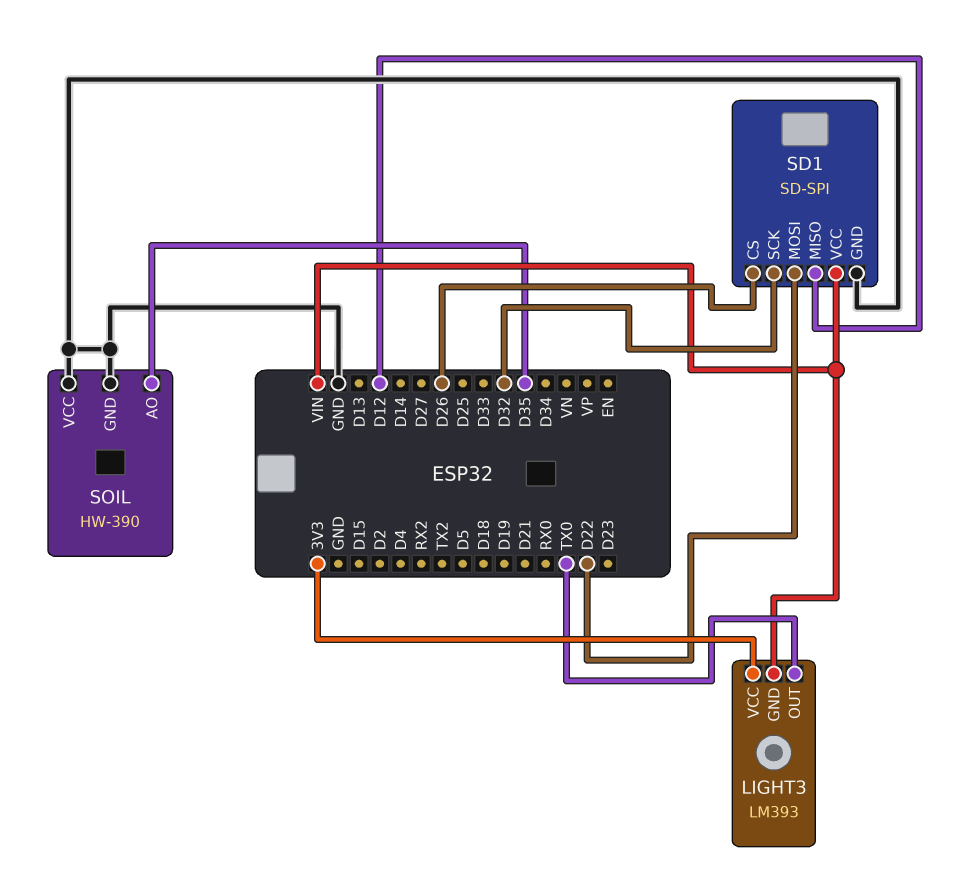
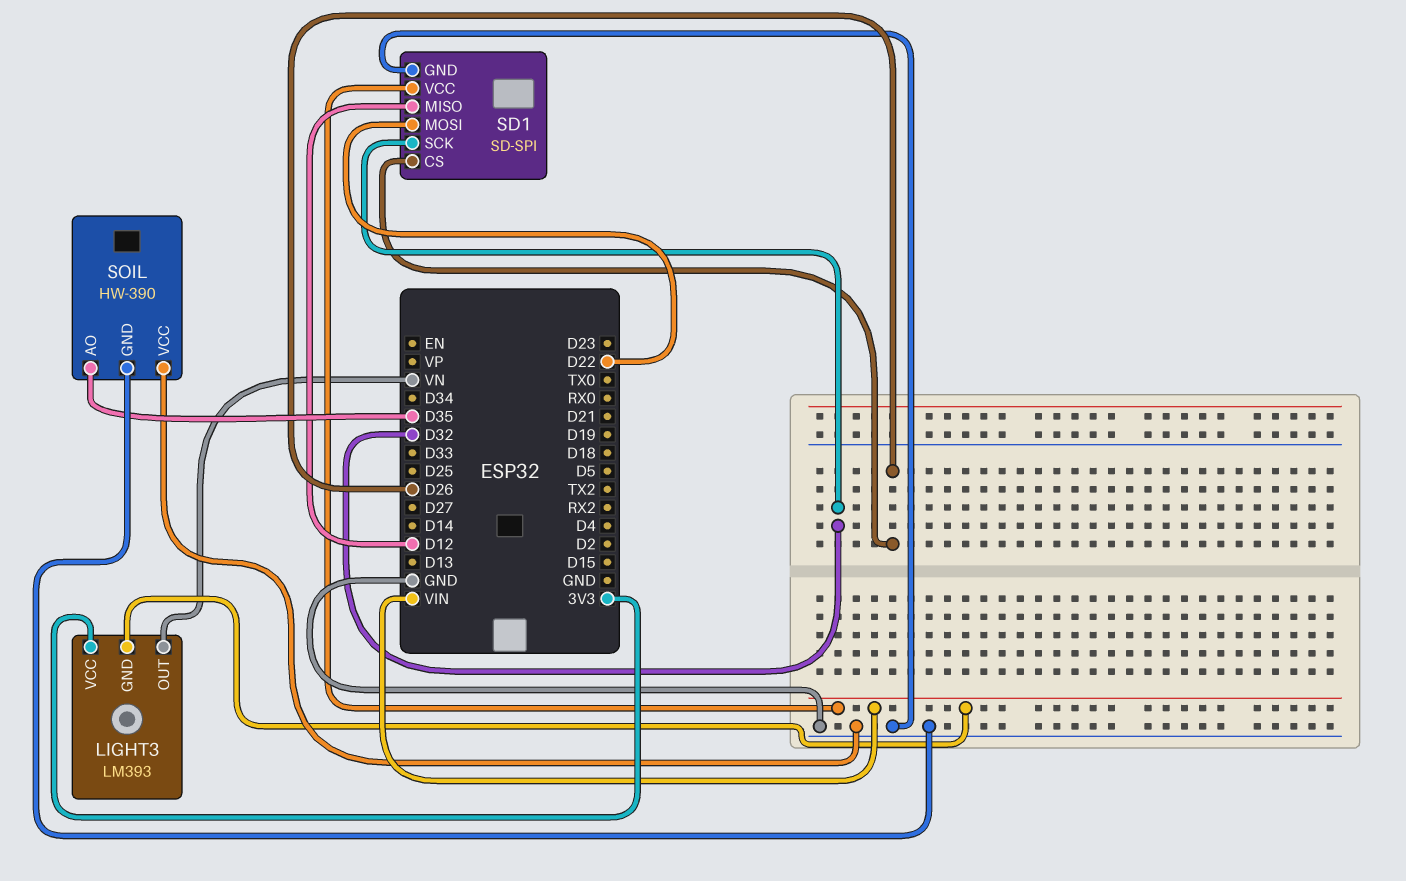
LIGHT3 pin OUT: TX0 -> VN

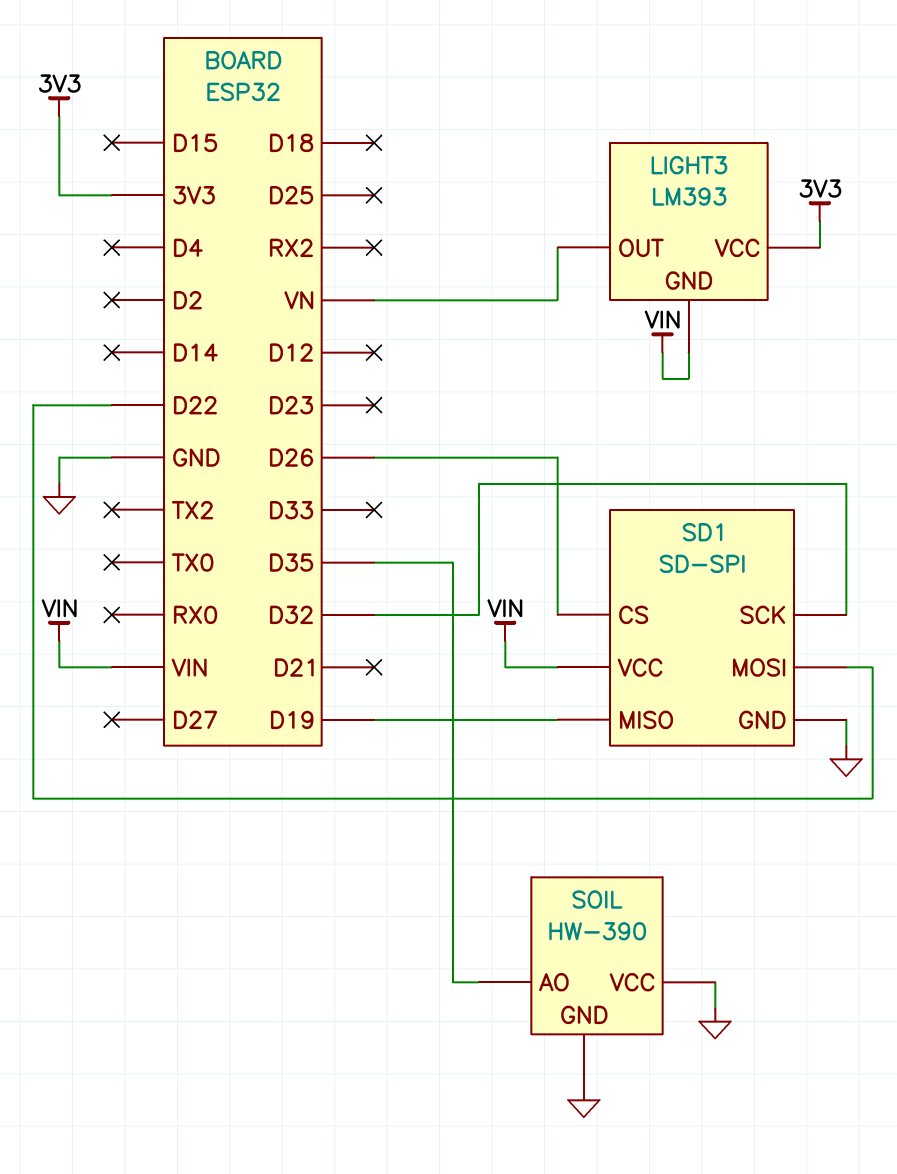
SD1 pin MISO: D12 -> D19

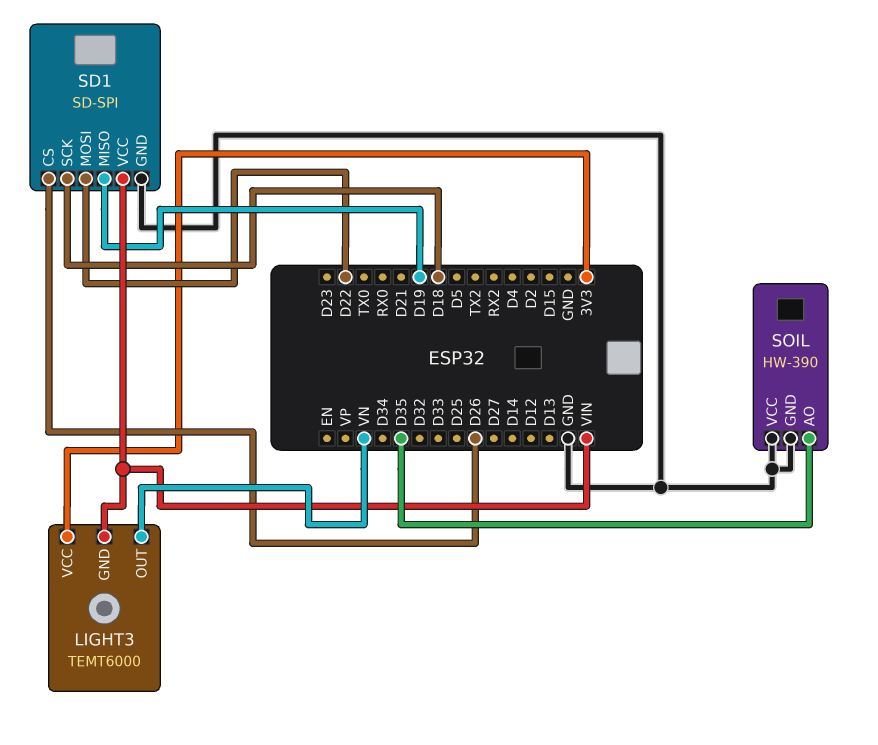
LIGHT3: LM393 -> TEMT6000
SD1 pin SCK: D32 -> D18

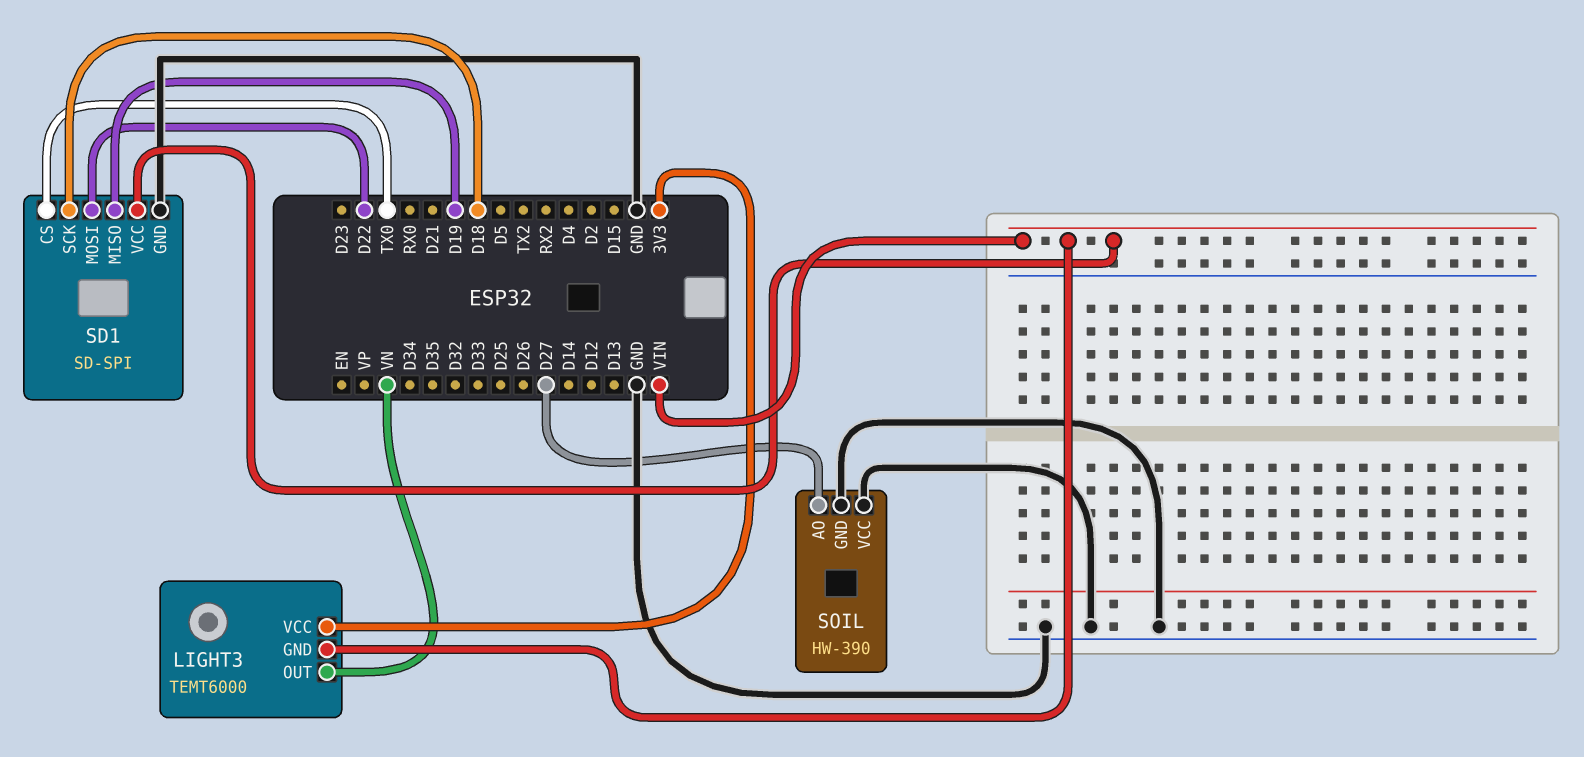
SD1 pin CS: D26 -> TX0
SOIL pin AO: D35 -> D27

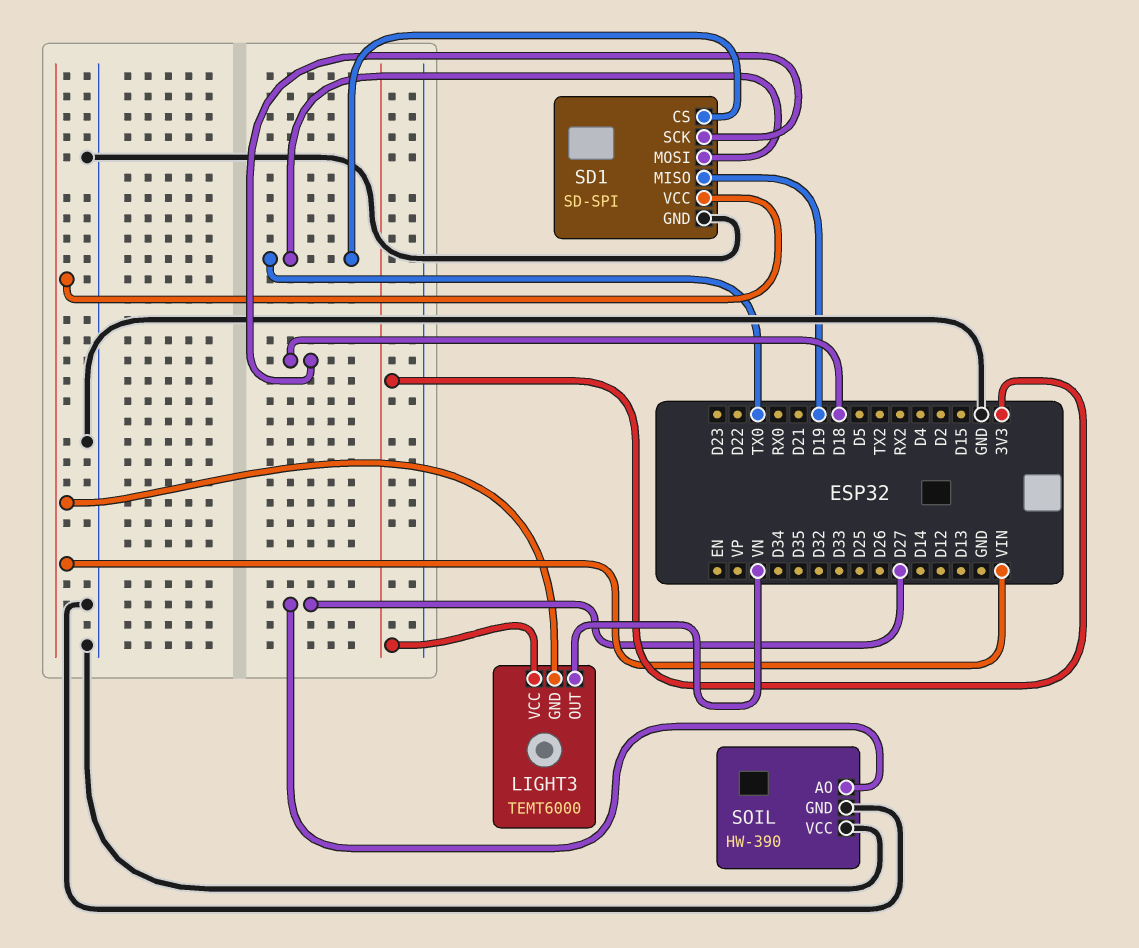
SD1 pin MOSI: D22 -> TX0

